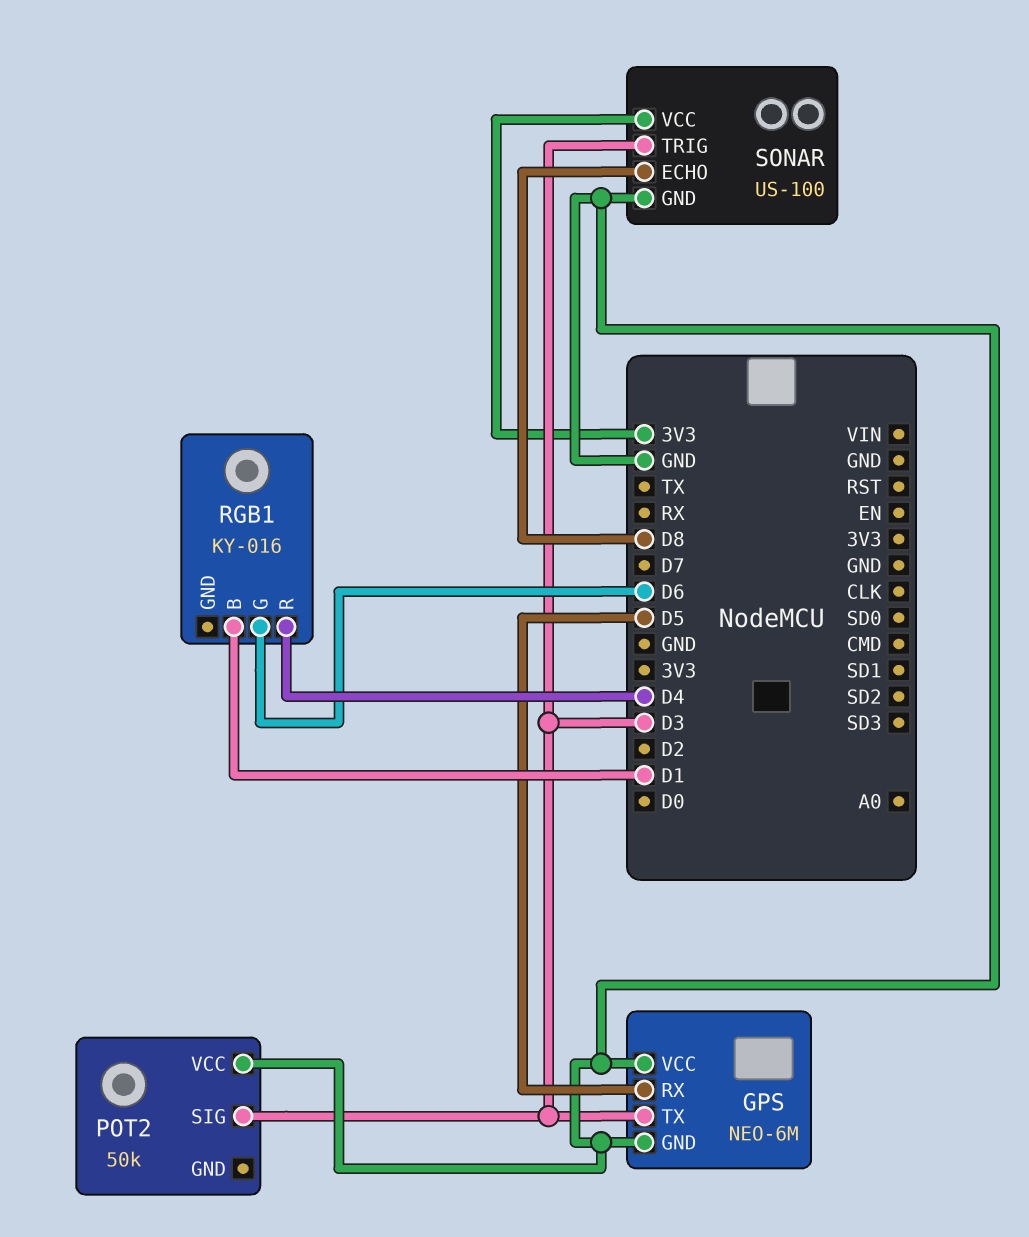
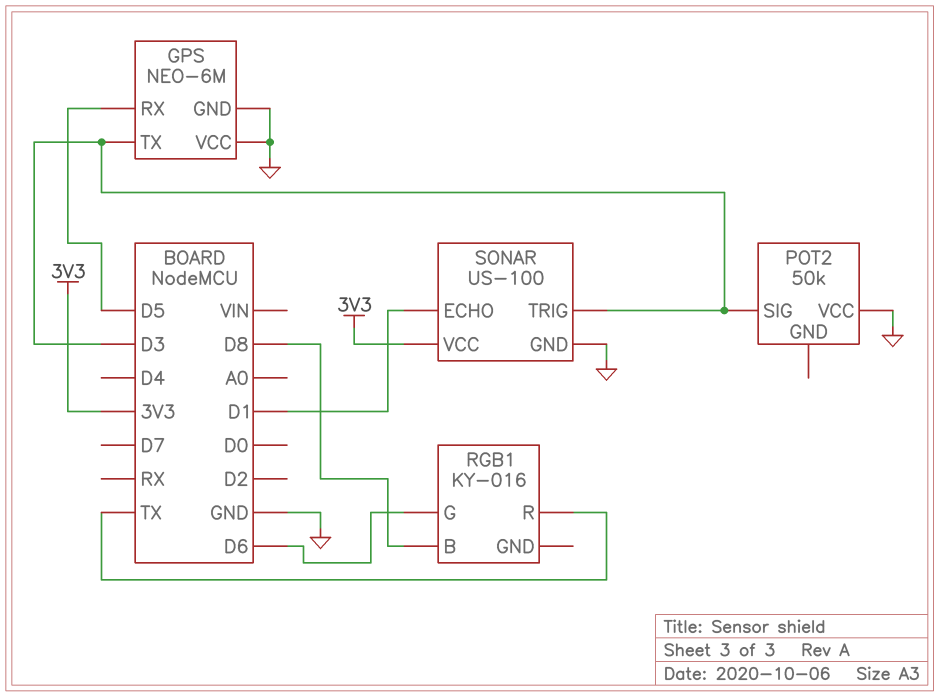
RGB1 pin B: D1 -> D8
RGB1 pin R: D4 -> TX
SONAR pin ECHO: D8 -> D1

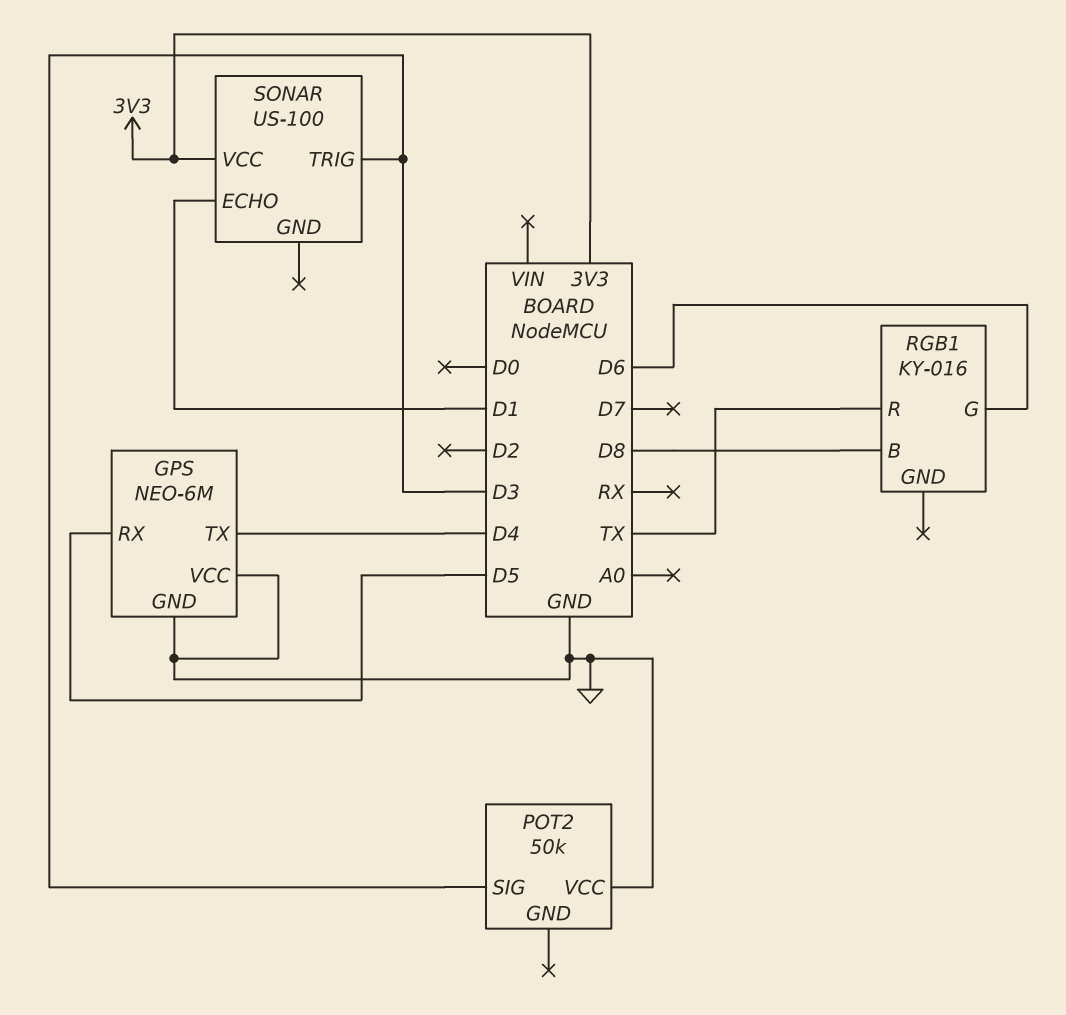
GPS pin TX: D3 -> D4
SONAR pin GND: GND -> none

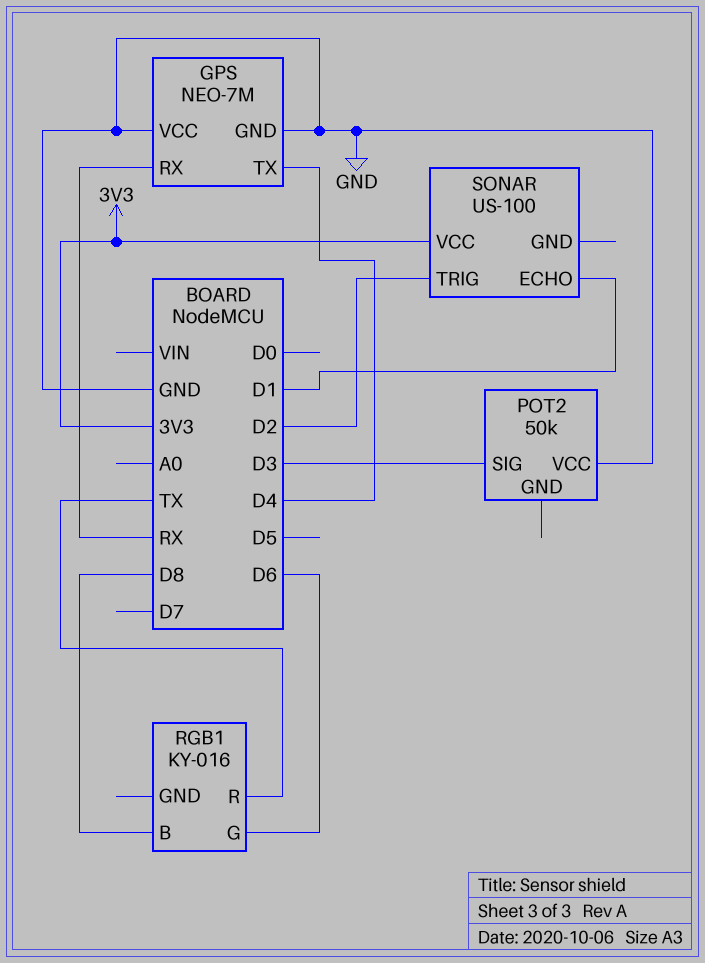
GPS: NEO-6M -> NEO-7M
GPS pin RX: D5 -> RX
SONAR pin TRIG: D3 -> D2

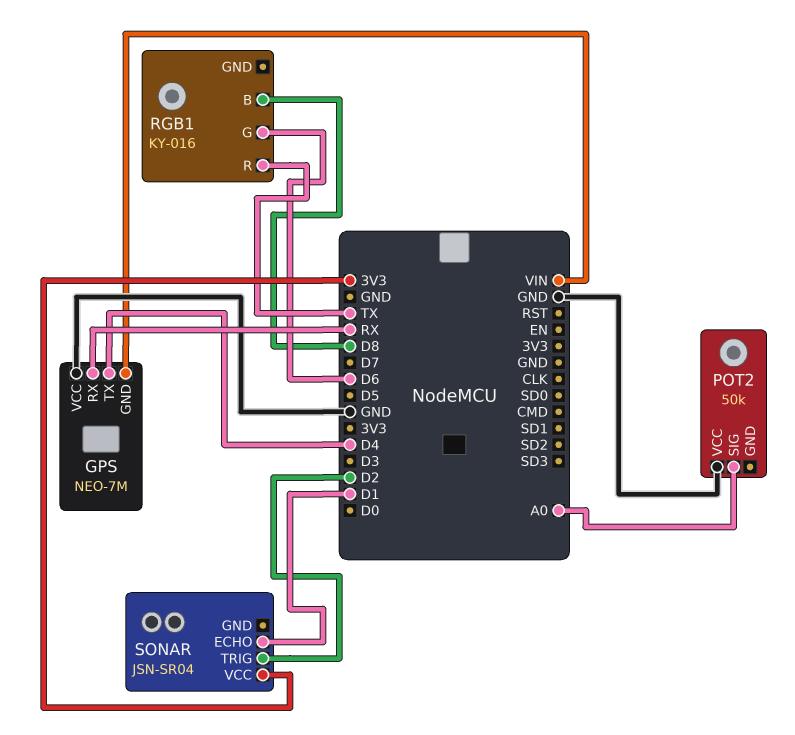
GPS pin GND: GND -> VIN
POT2 pin SIG: D3 -> A0
SONAR: US-100 -> JSN-SR04

